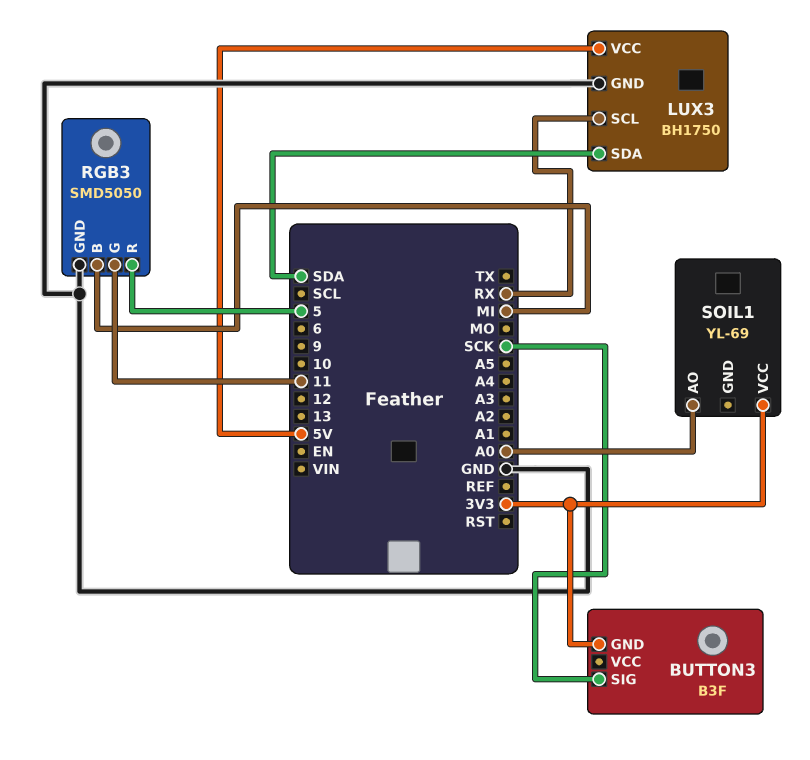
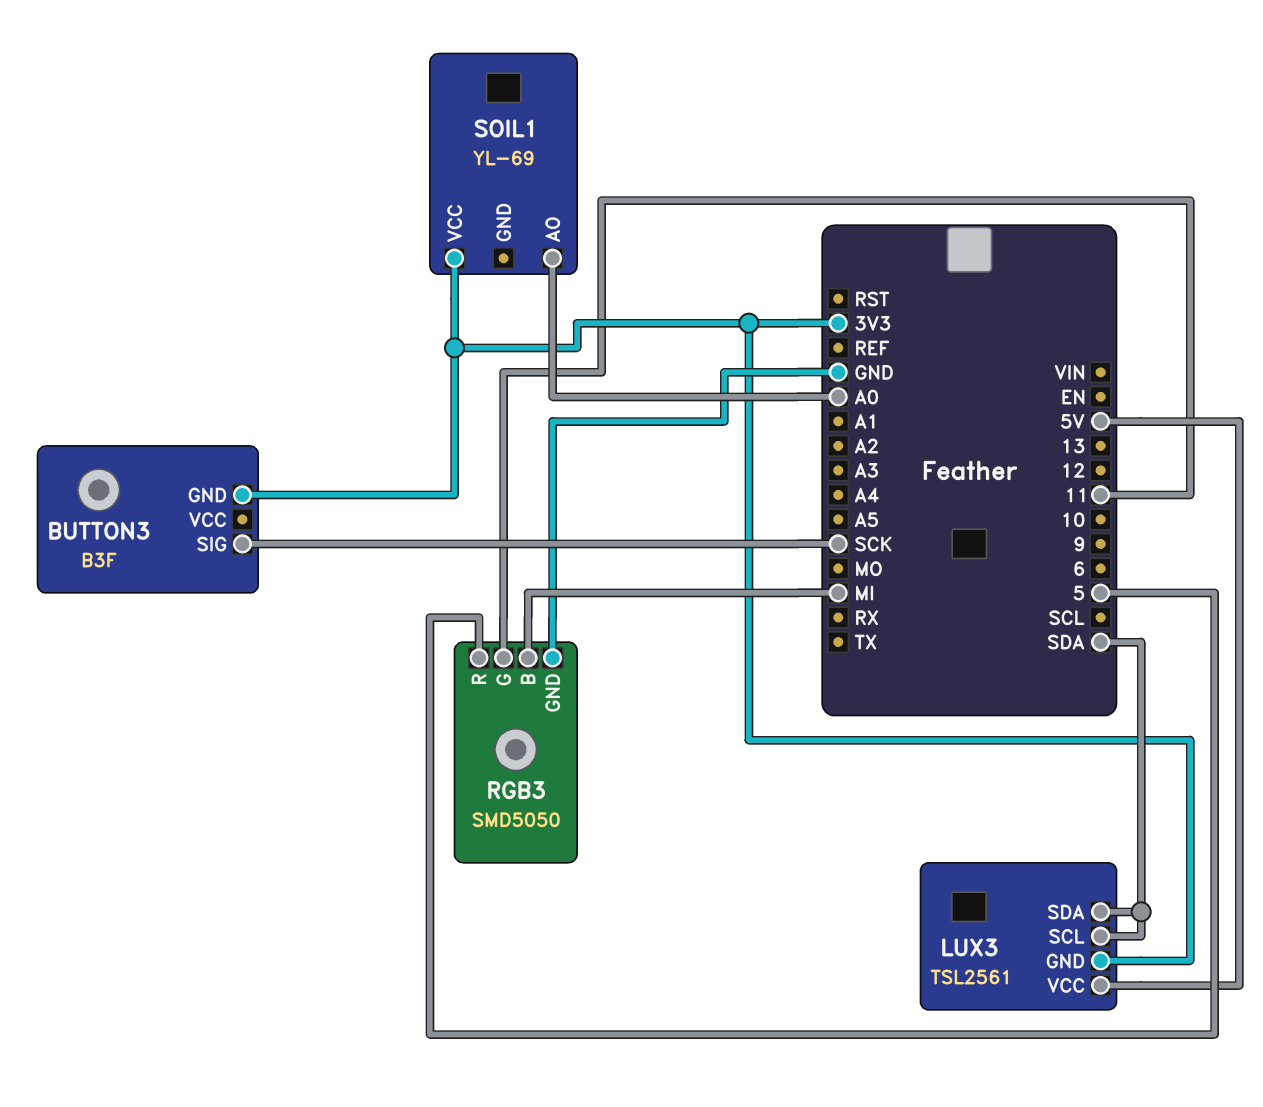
LUX3: BH1750 -> TSL2561
LUX3 pin GND: GND -> 3V3
LUX3 pin SCL: RX -> SDA

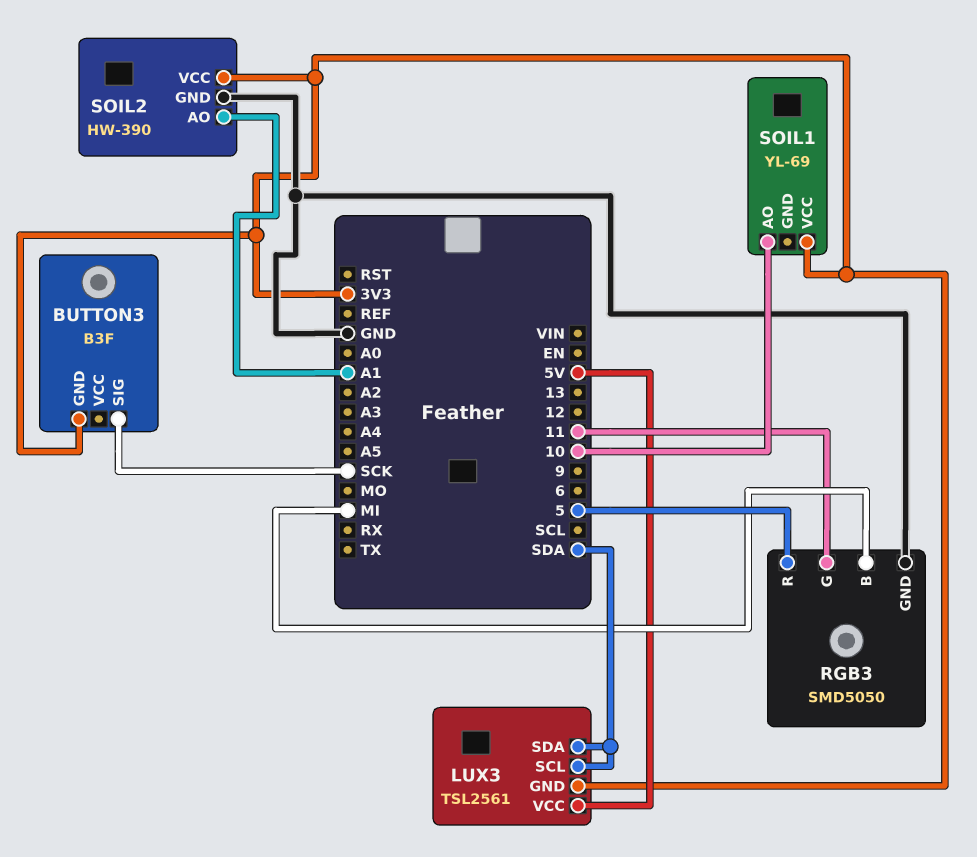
SOIL1 pin AO: A0 -> 10
SOIL2: none -> HW-390
SOIL2 pin AO: none -> A1
SOIL2 pin GND: none -> GND
SOIL2 pin VCC: none -> 3V3

